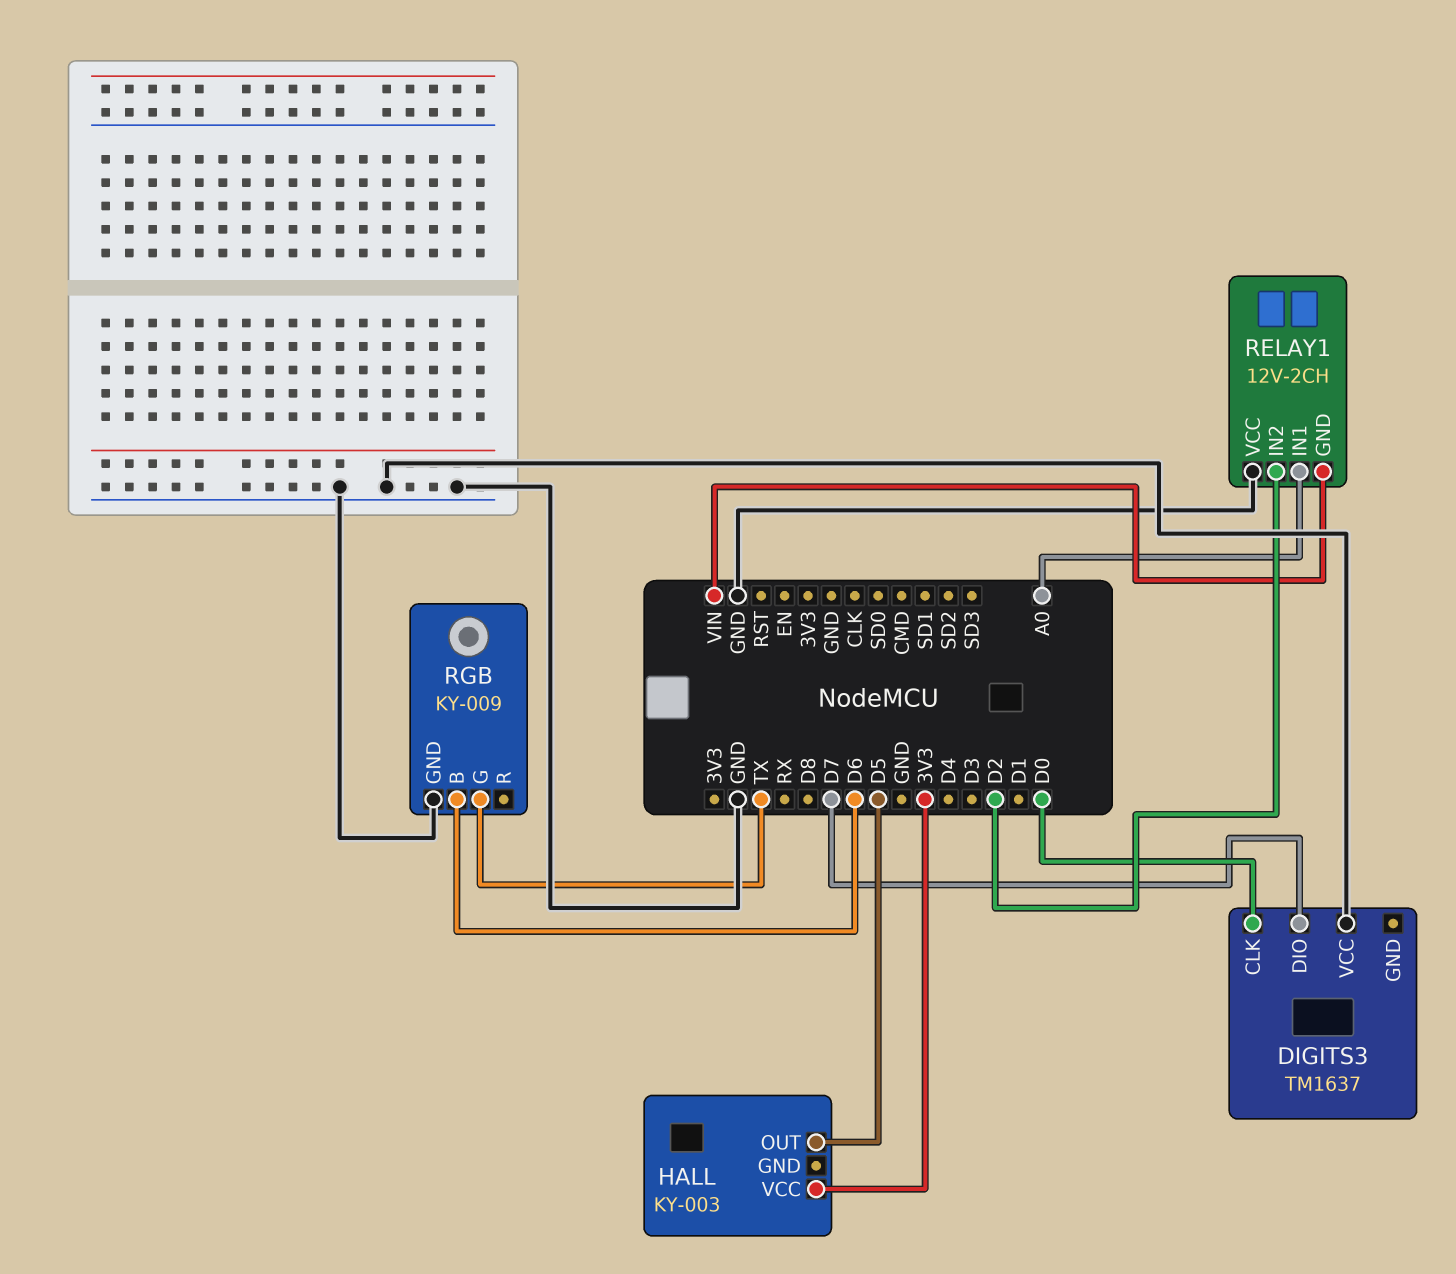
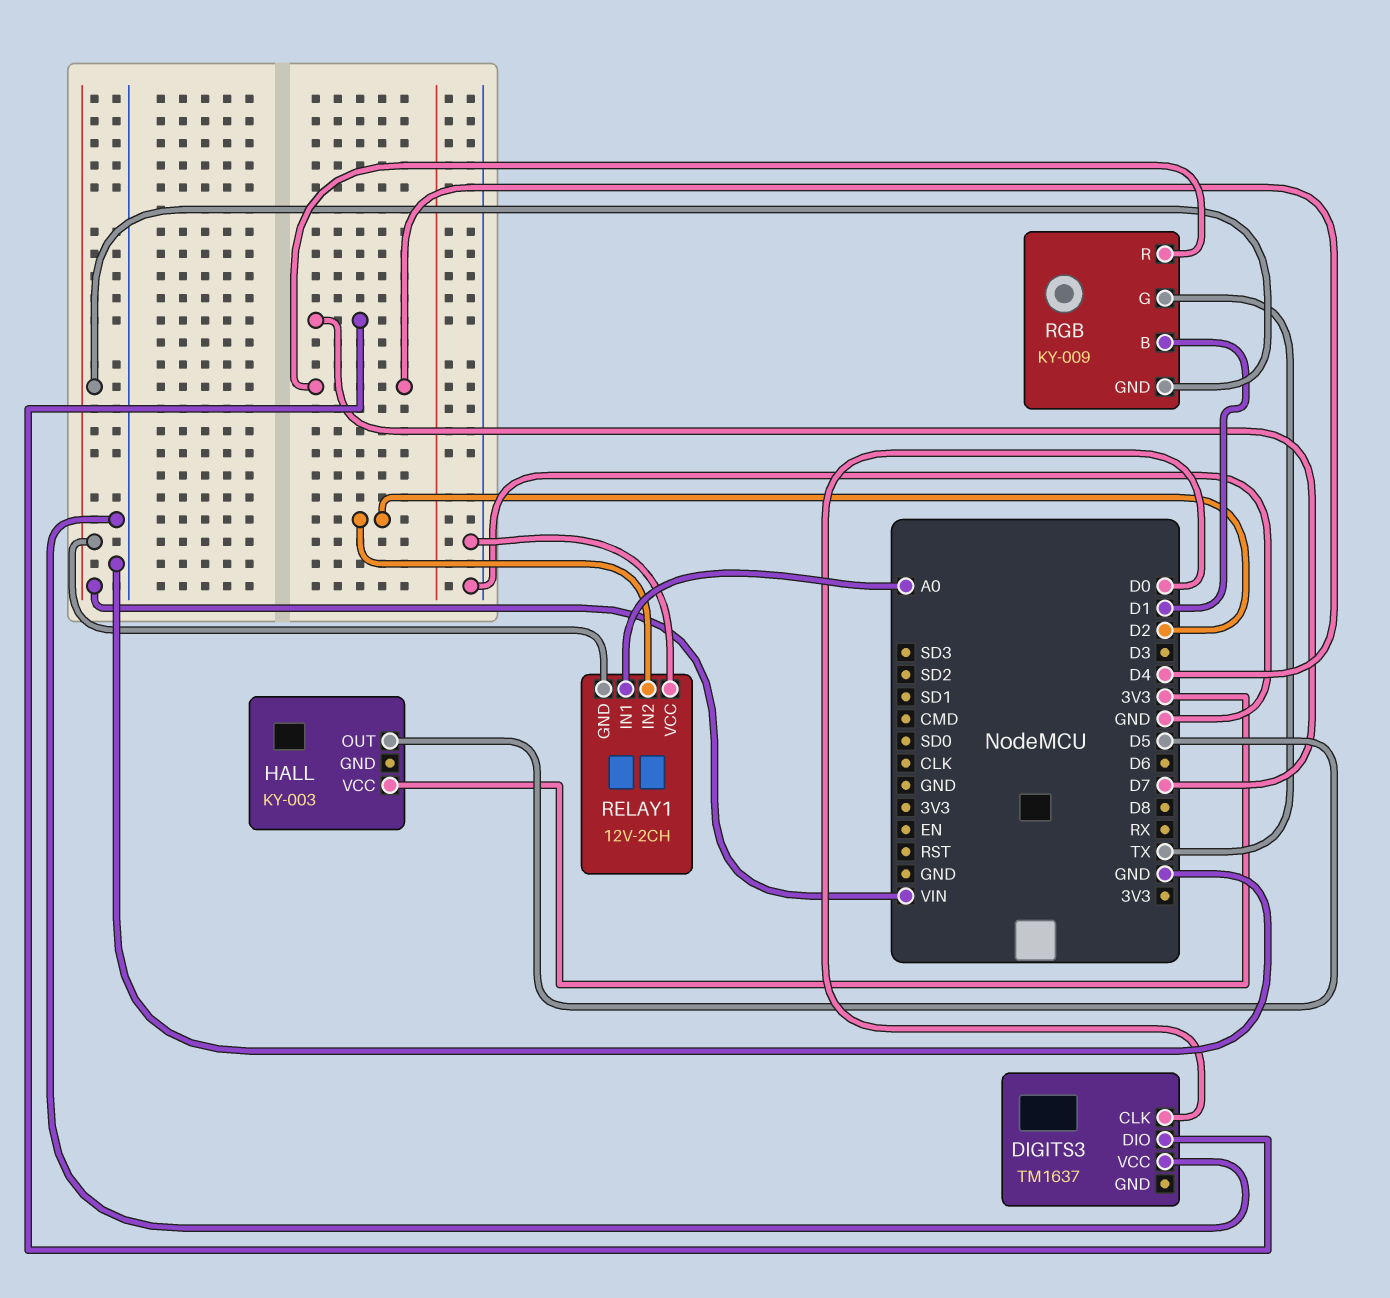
RGB pin B: D6 -> D1
RGB pin GND: GND -> VIN
RGB pin R: none -> D4

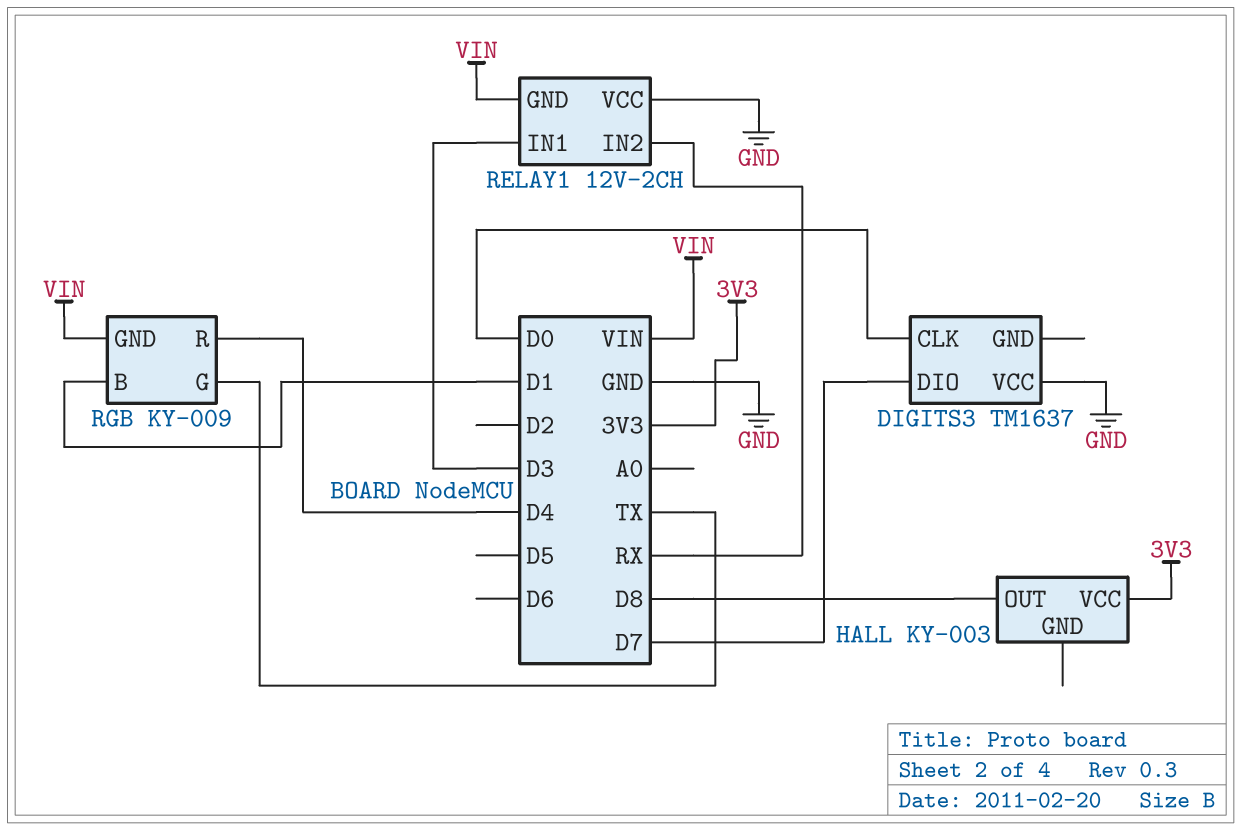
HALL pin OUT: D5 -> D8
RELAY1 pin IN1: A0 -> D3
RELAY1 pin IN2: D2 -> RX

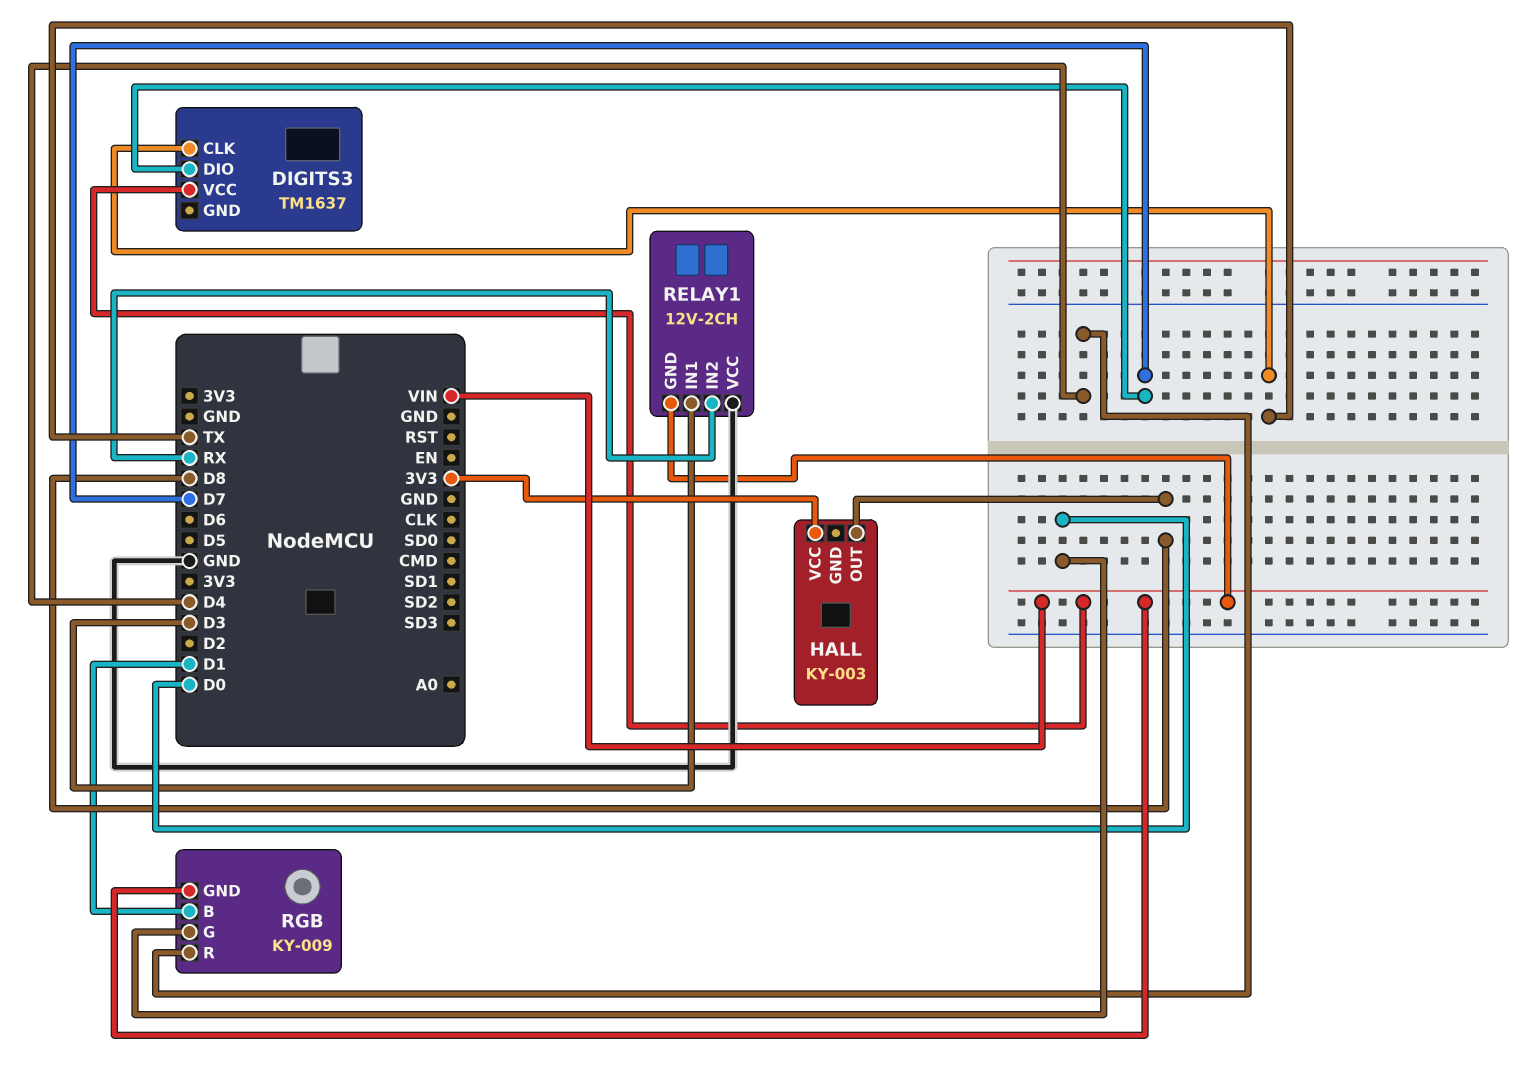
DIGITS3 pin CLK: D0 -> TX
DIGITS3 pin VCC: GND -> VIN
RGB pin G: TX -> D0

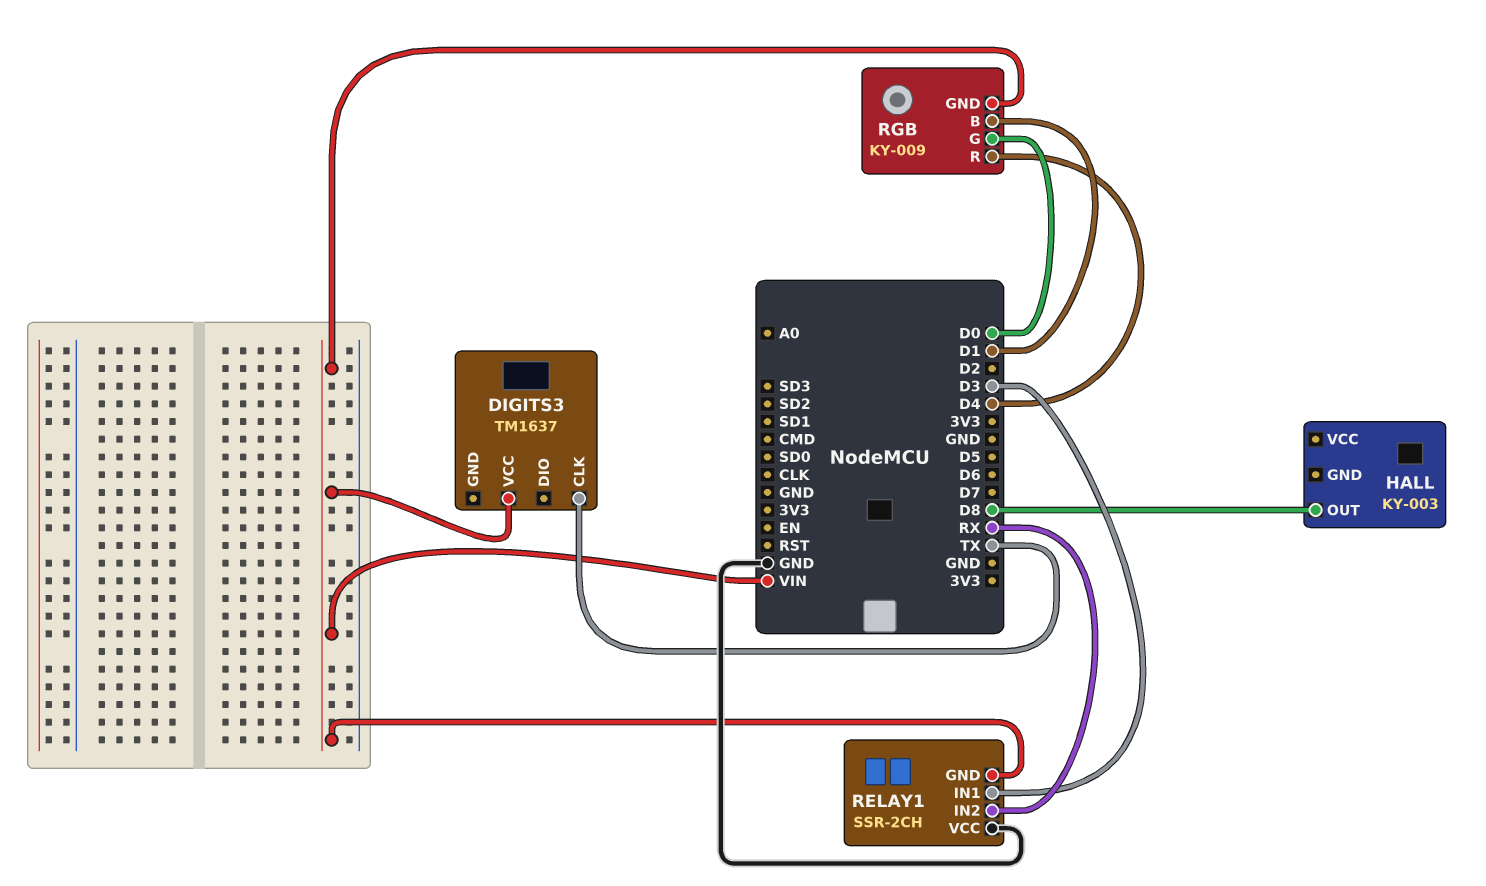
DIGITS3 pin DIO: D7 -> none
HALL pin VCC: 3V3 -> none
RELAY1: 12V-2CH -> SSR-2CH

